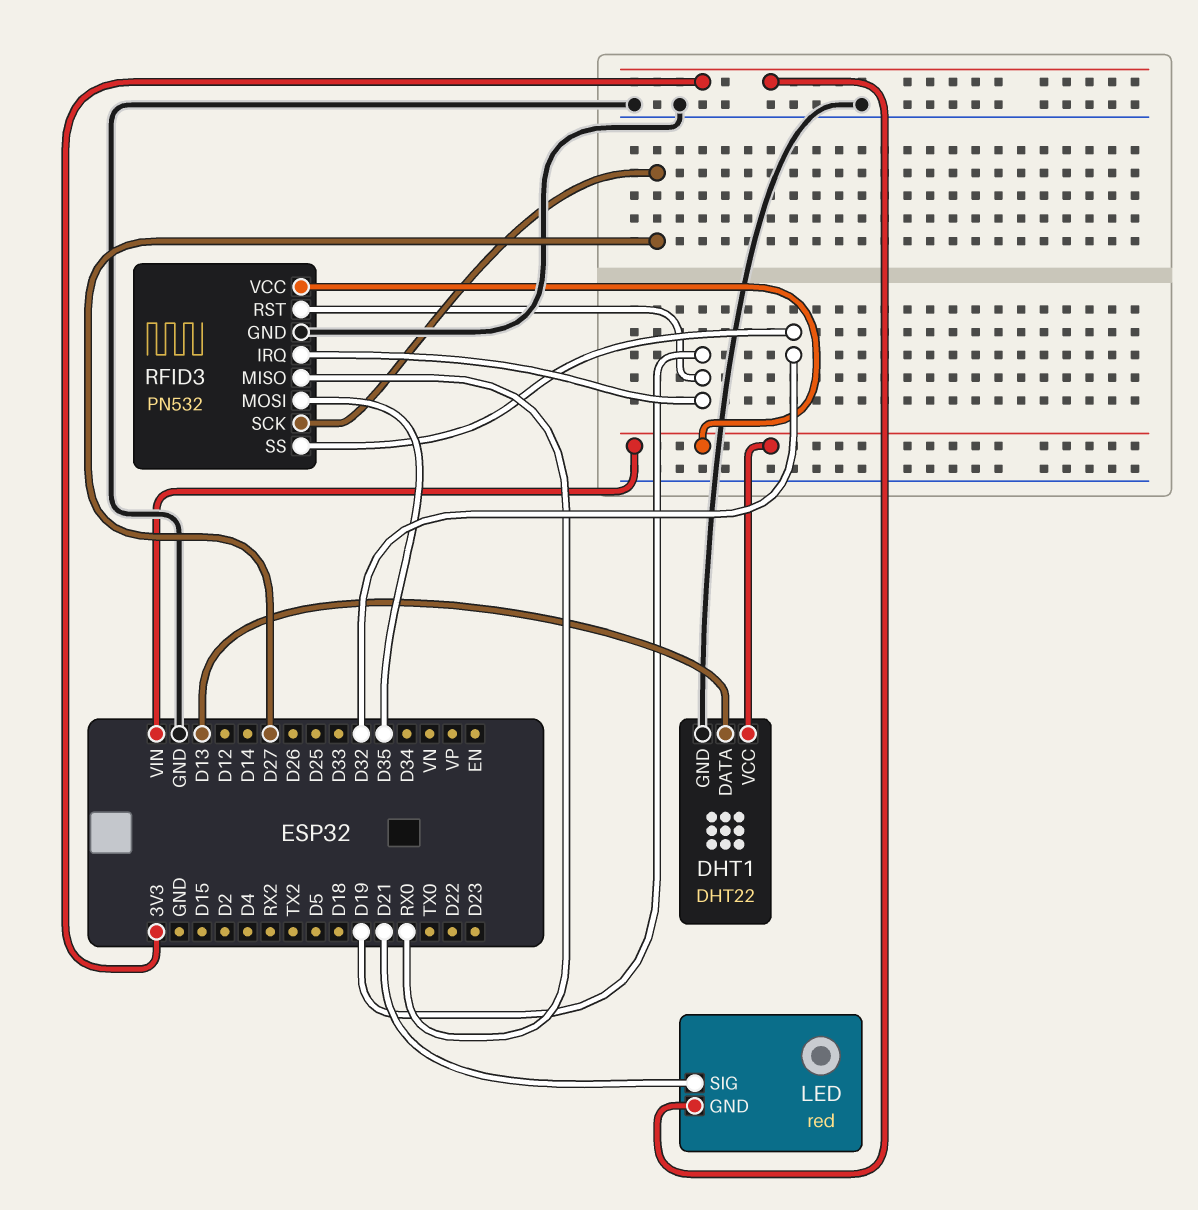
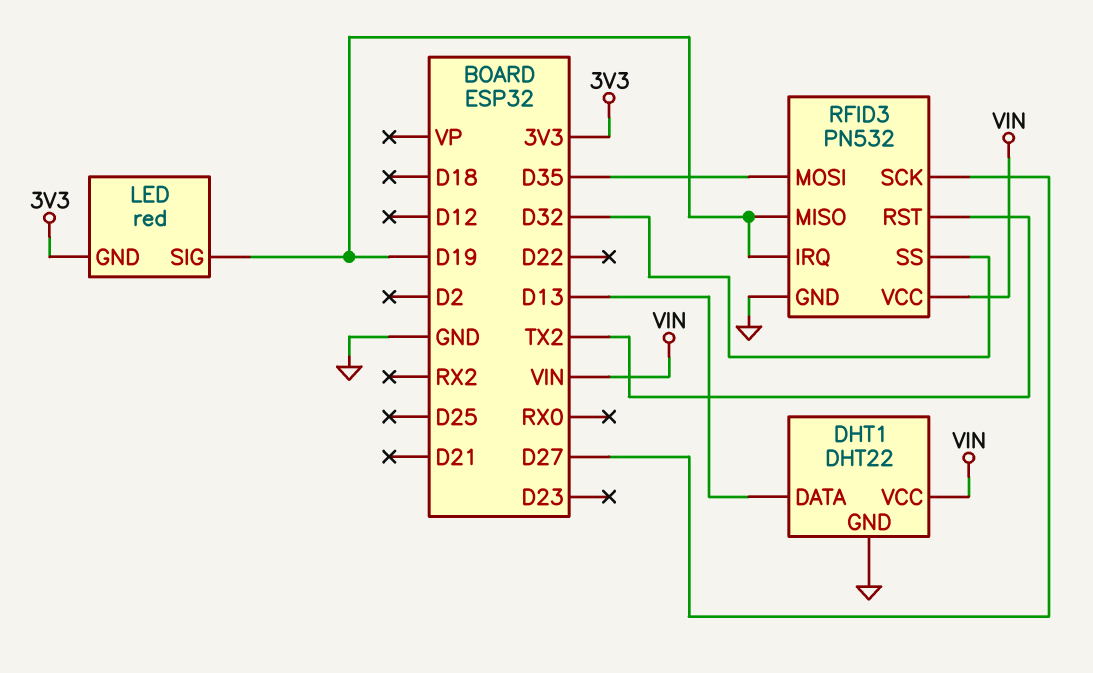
LED pin SIG: D21 -> D19
RFID3 pin MISO: RX0 -> D19
RFID3 pin RST: D19 -> TX2

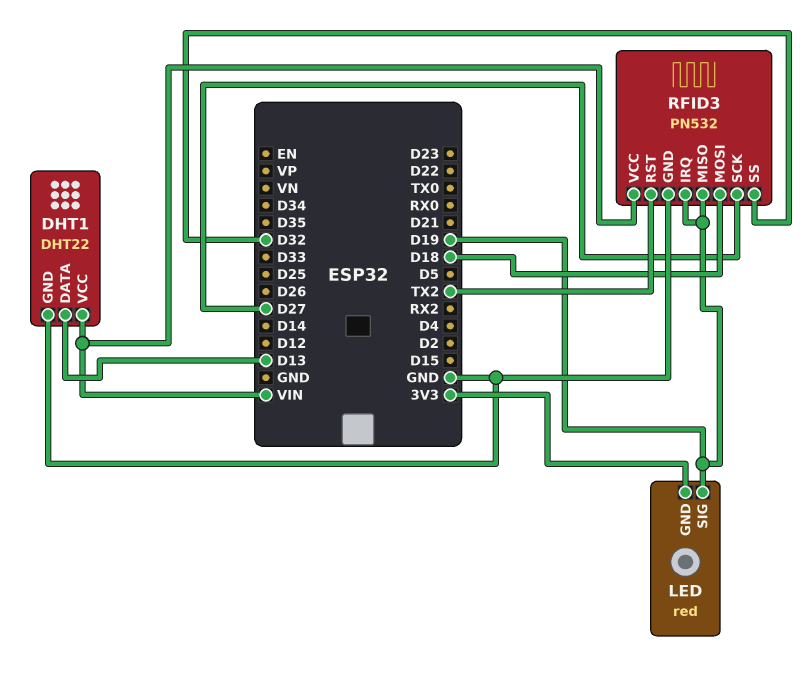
RFID3 pin MOSI: D35 -> D18

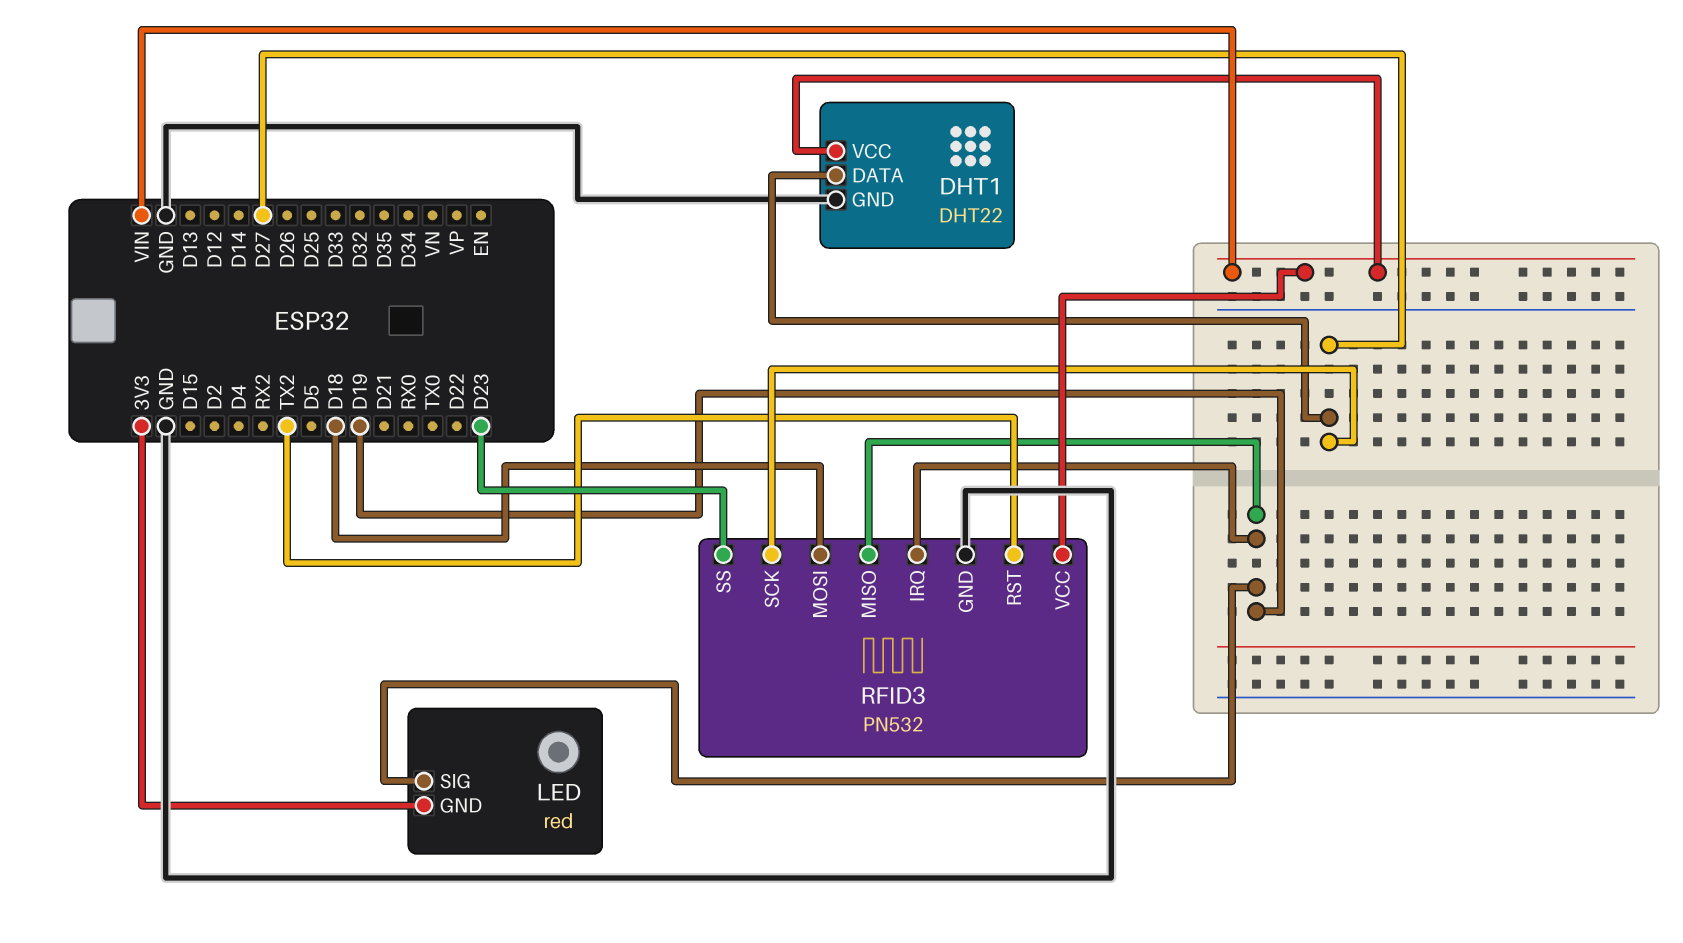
DHT1 pin DATA: D13 -> D27
RFID3 pin SS: D32 -> D23

